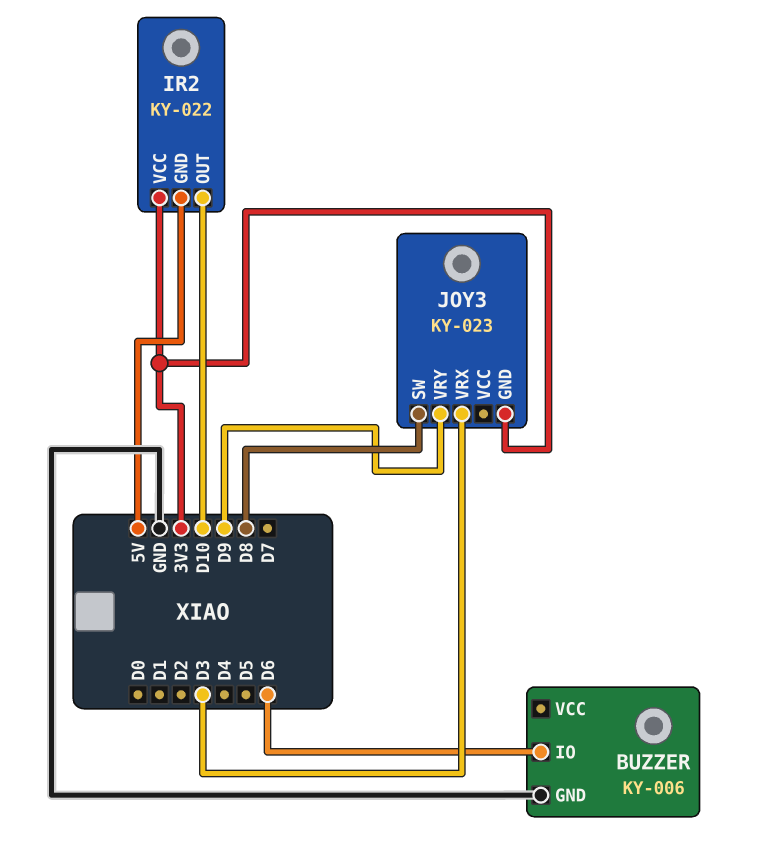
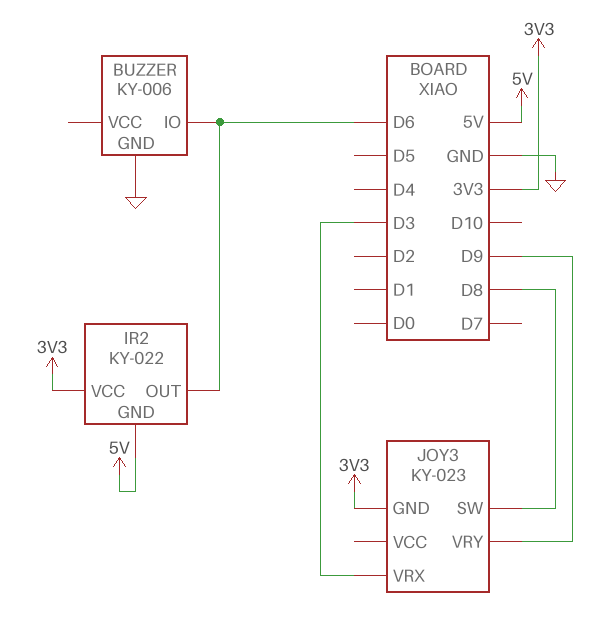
IR2 pin OUT: D10 -> D6

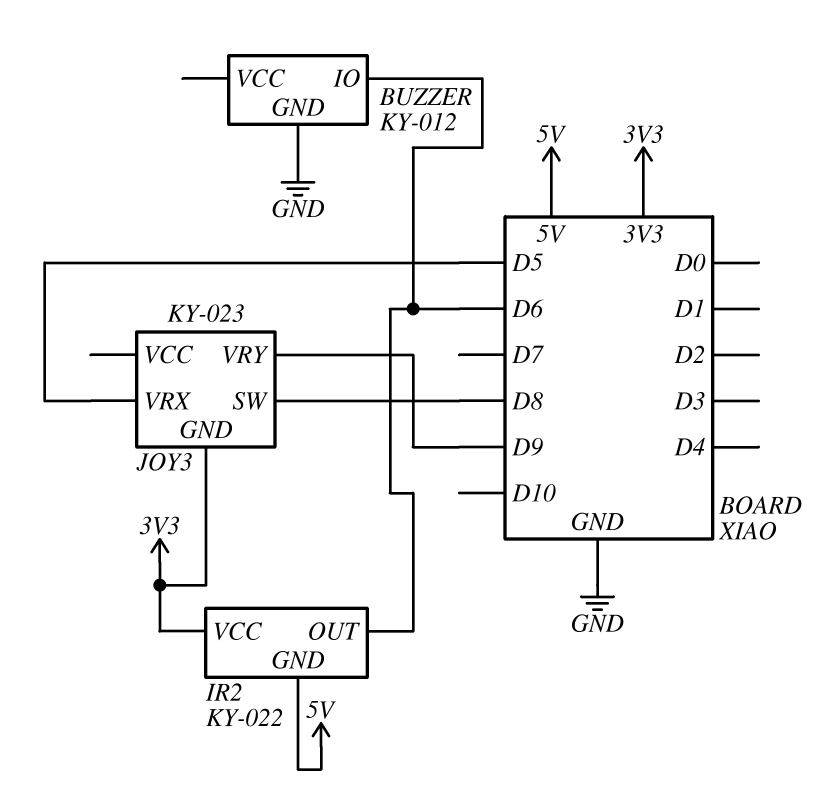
BUZZER: KY-006 -> KY-012
JOY3 pin VRX: D3 -> D5

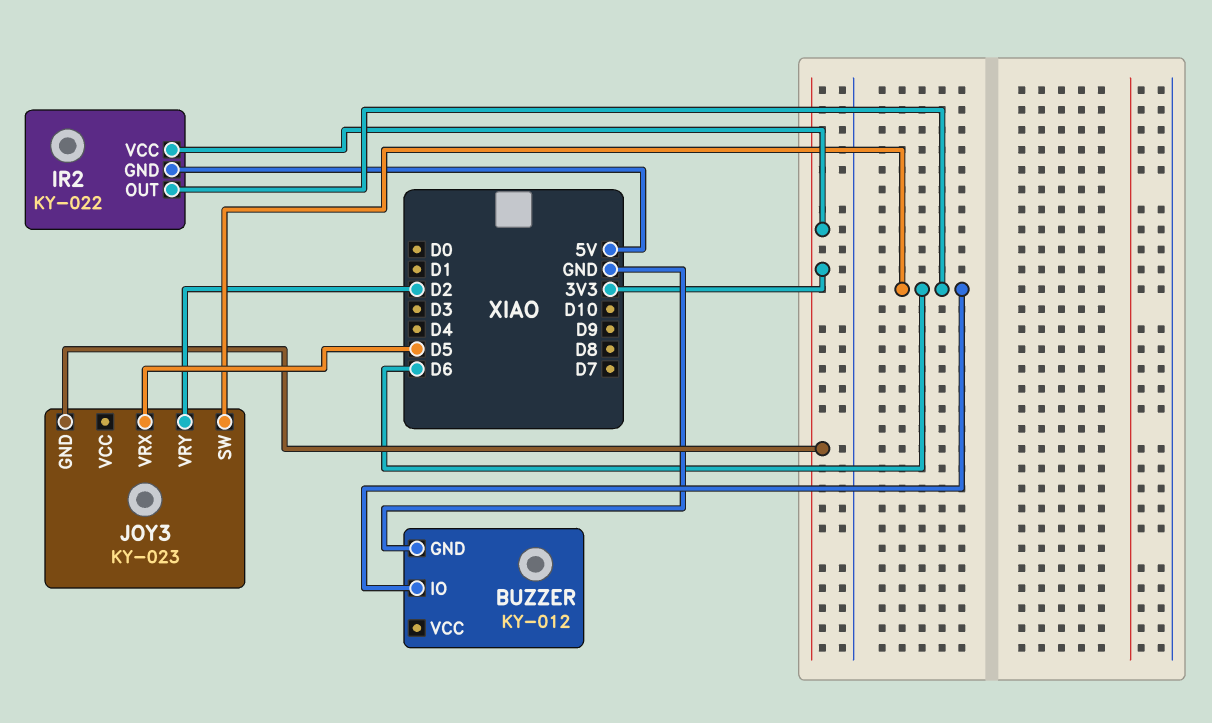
JOY3 pin SW: D8 -> D6
JOY3 pin VRY: D9 -> D2

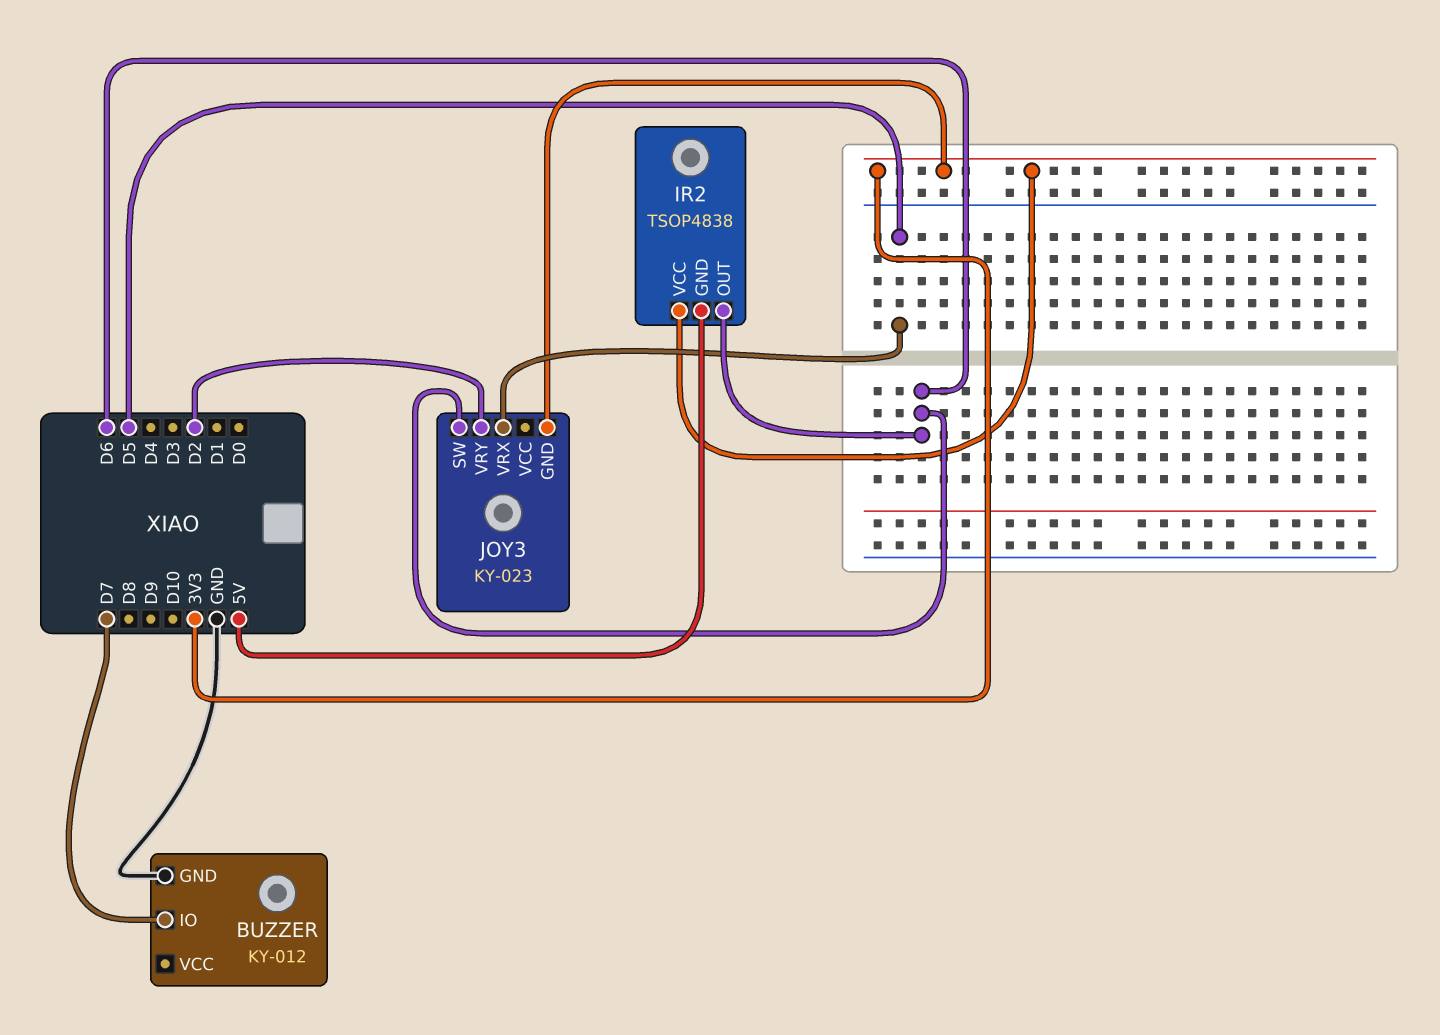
BUZZER pin IO: D6 -> D7
IR2: KY-022 -> TSOP4838

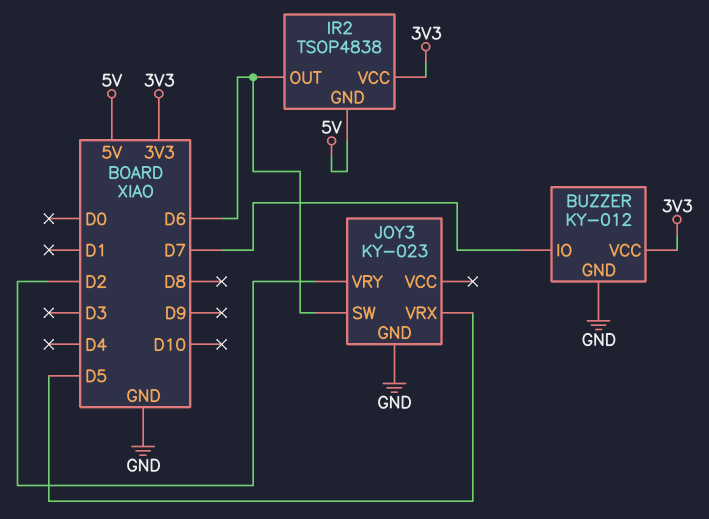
BUZZER pin VCC: none -> 3V3
JOY3 pin GND: 3V3 -> GND

